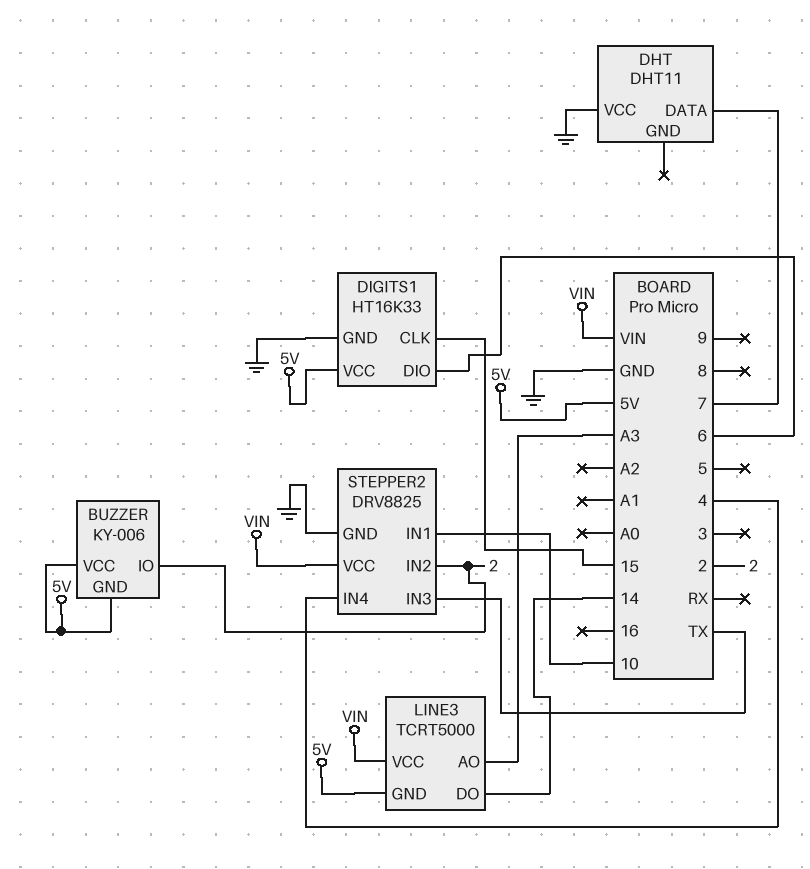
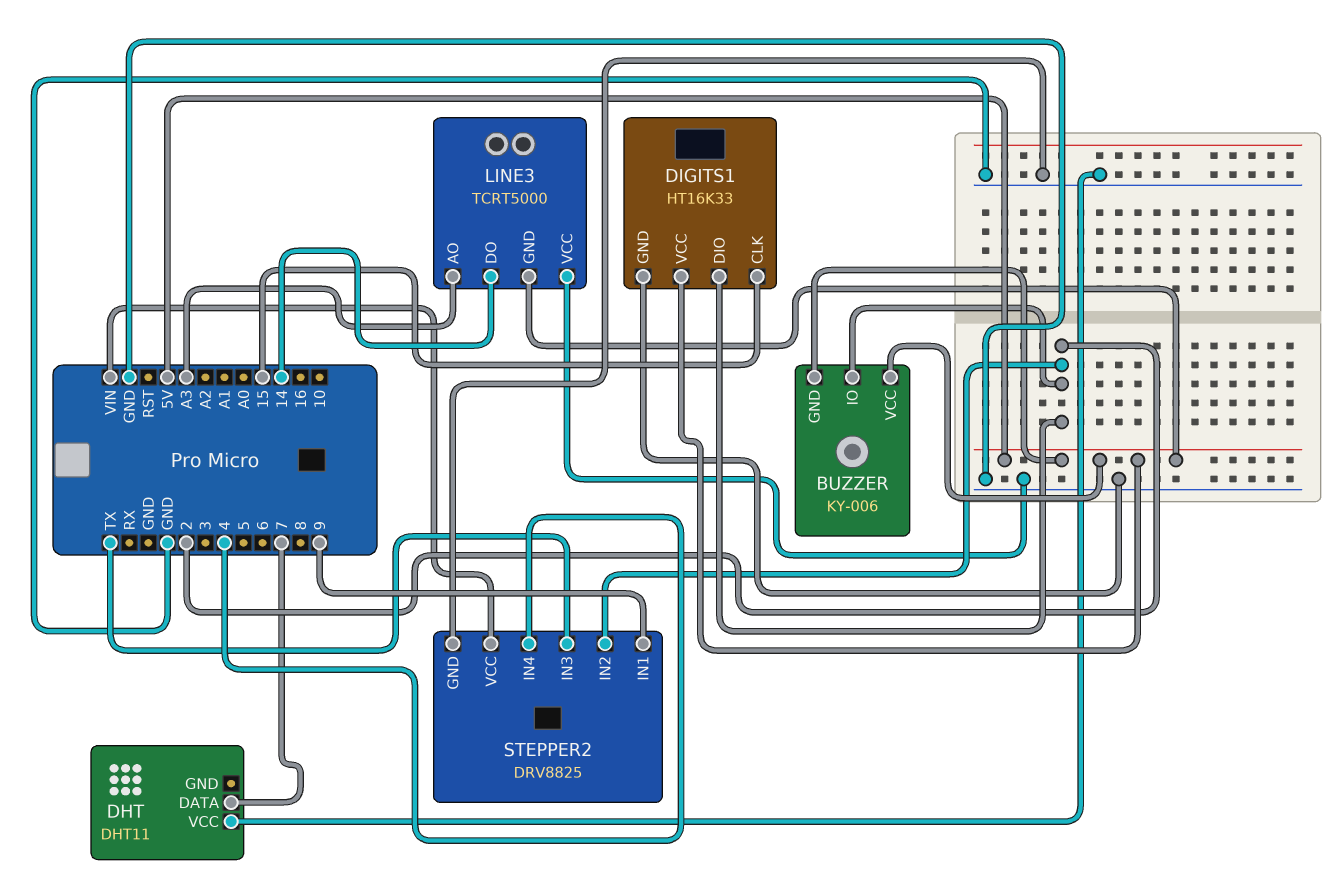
DIGITS1 pin DIO: 6 -> 2
LINE3 pin VCC: VIN -> GND
STEPPER2 pin IN1: 10 -> 9

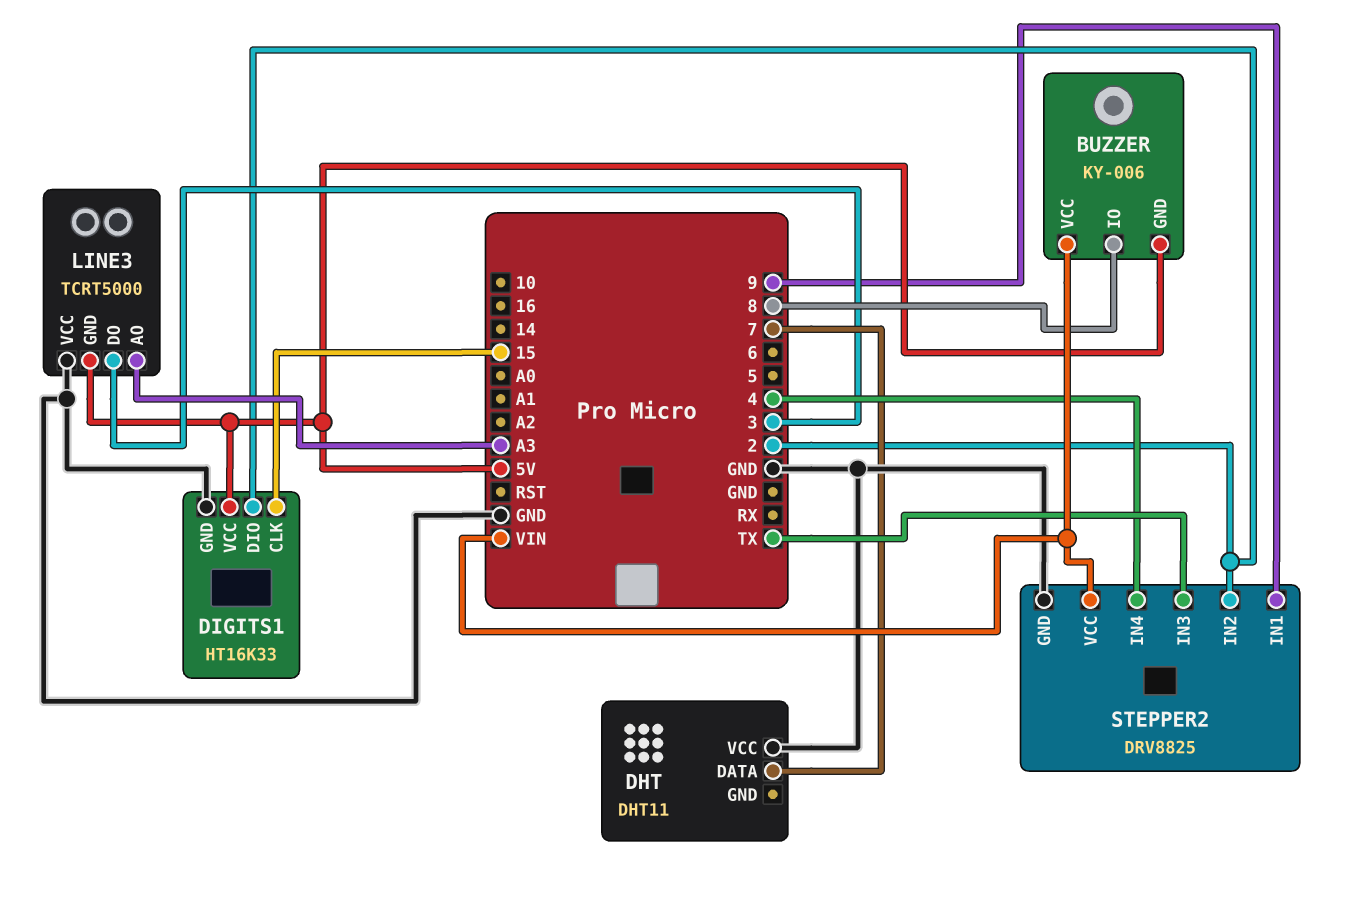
BUZZER pin IO: 2 -> 8
BUZZER pin VCC: 5V -> VIN
LINE3 pin DO: 14 -> 3

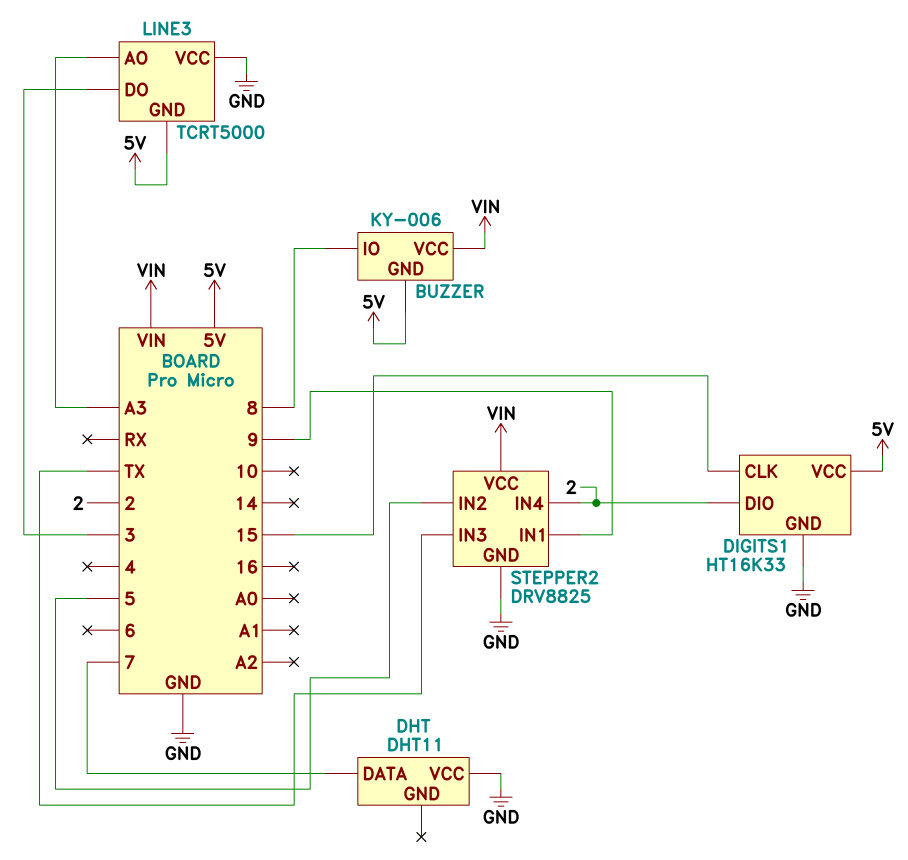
STEPPER2 pin IN2: 2 -> 5
STEPPER2 pin IN4: 4 -> 2

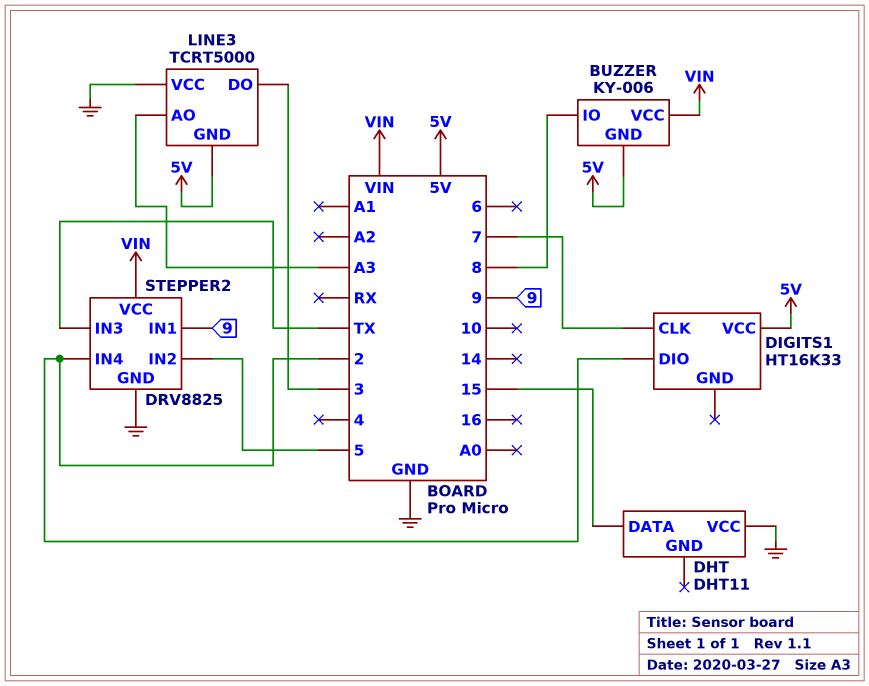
DHT pin DATA: 7 -> 15
DIGITS1 pin CLK: 15 -> 7
DIGITS1 pin GND: GND -> none

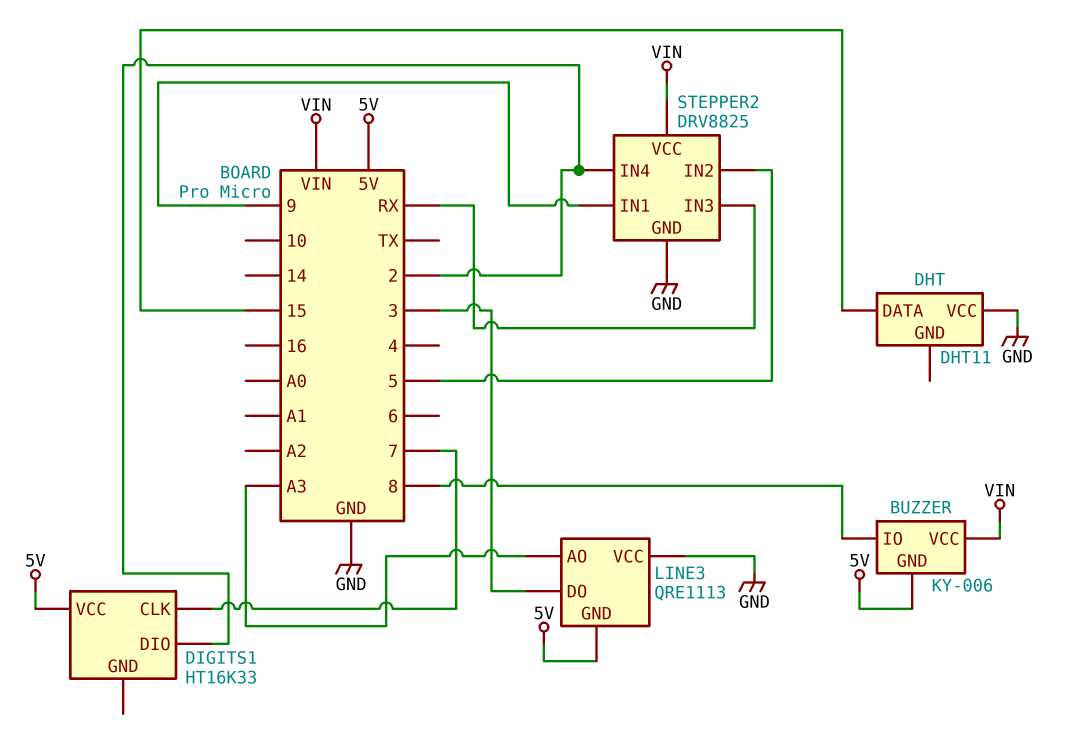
LINE3: TCRT5000 -> QRE1113
STEPPER2 pin IN3: TX -> RX

